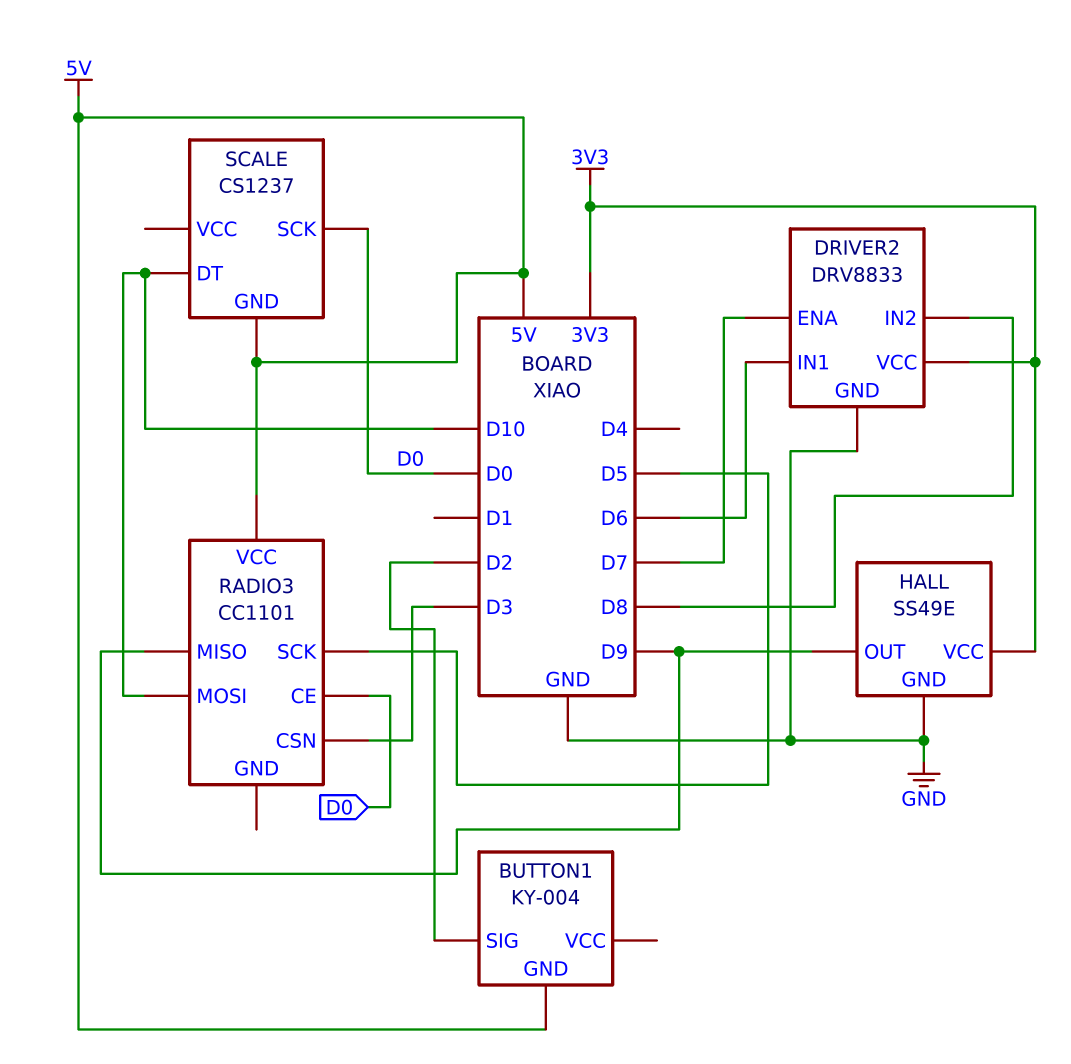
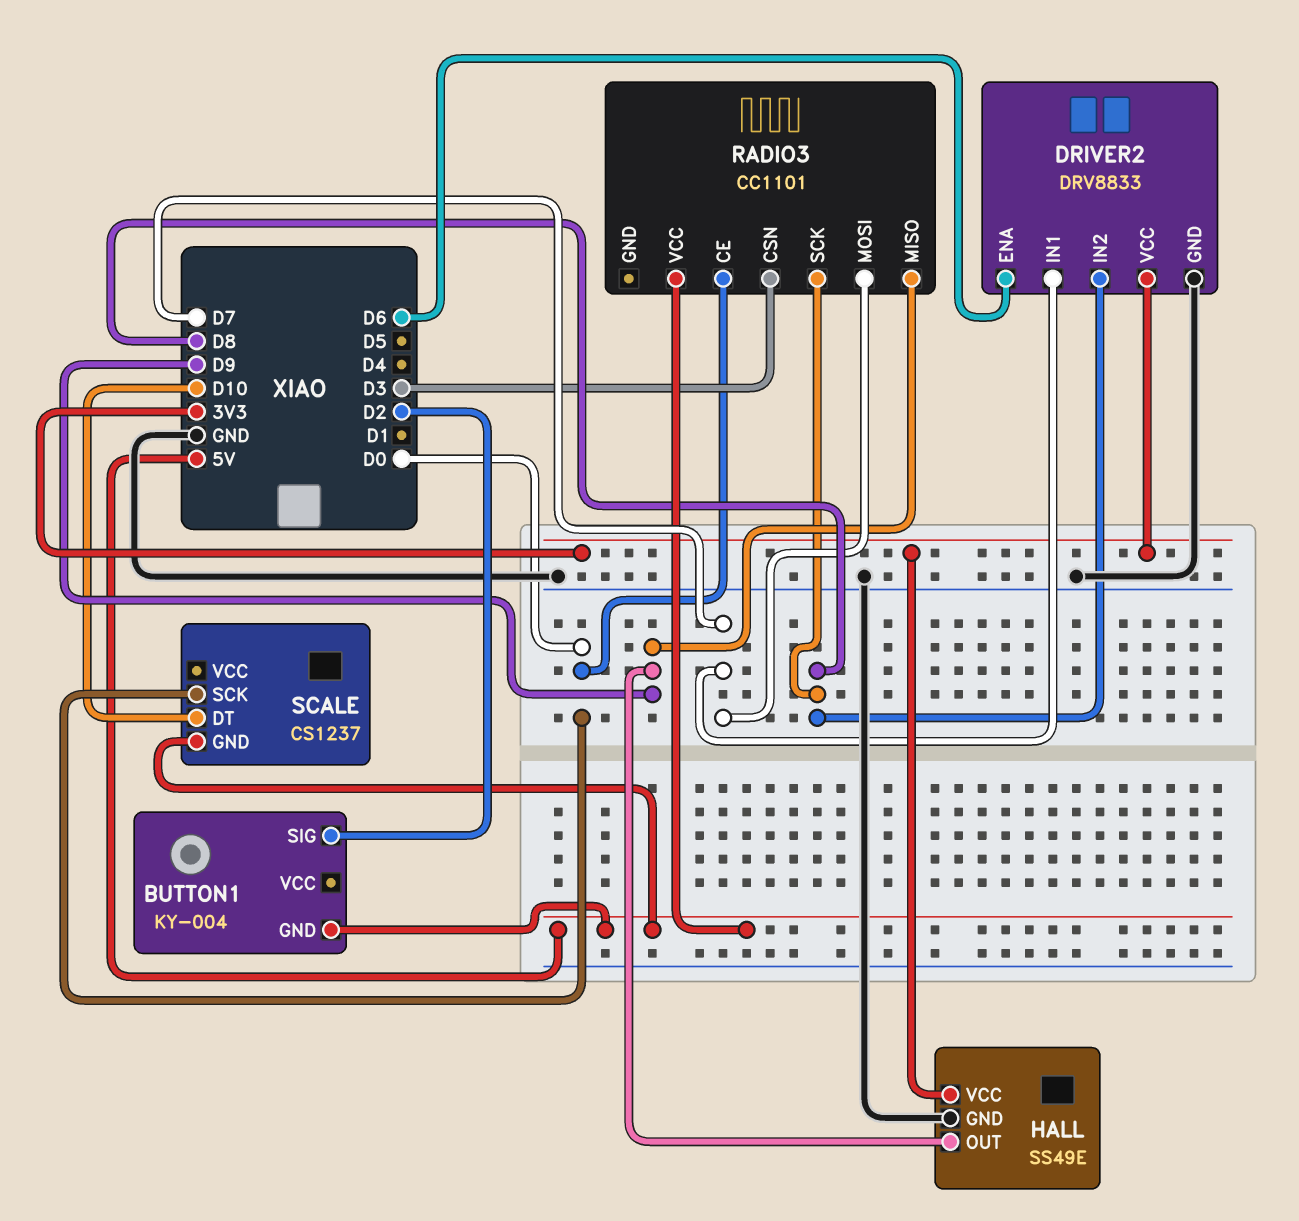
DRIVER2 pin ENA: D7 -> D6
DRIVER2 pin IN1: D6 -> D7
RADIO3 pin MOSI: D10 -> D7
RADIO3 pin SCK: D5 -> D8

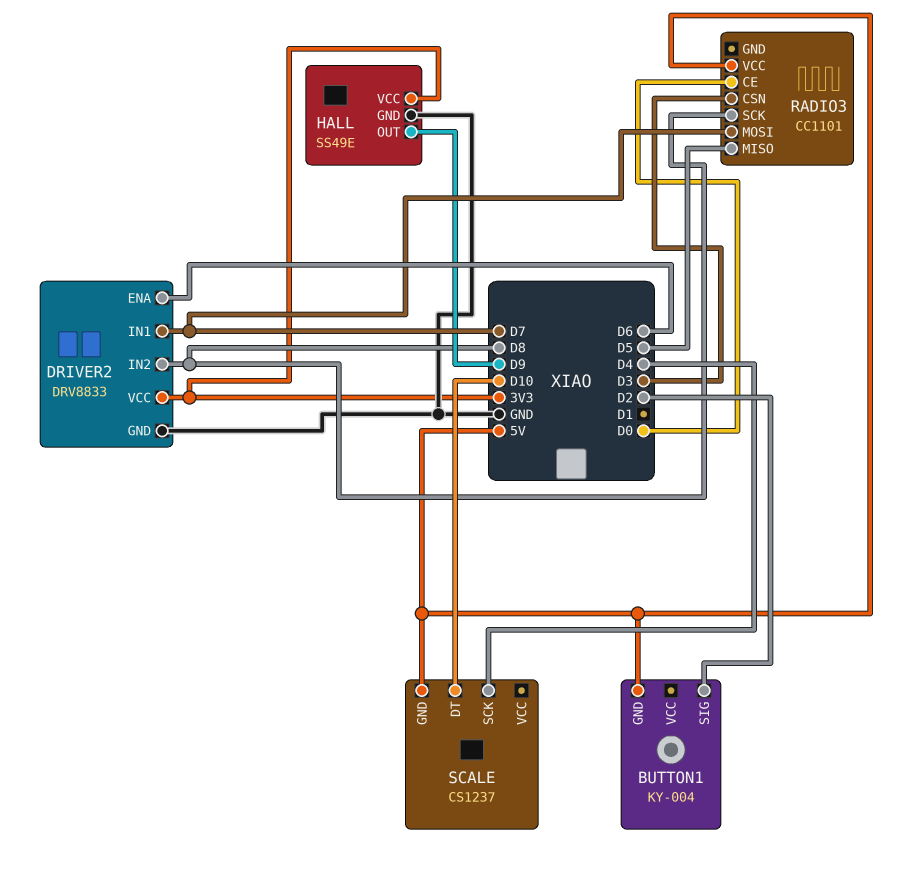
RADIO3 pin MISO: D9 -> D5
SCALE pin SCK: D0 -> D4

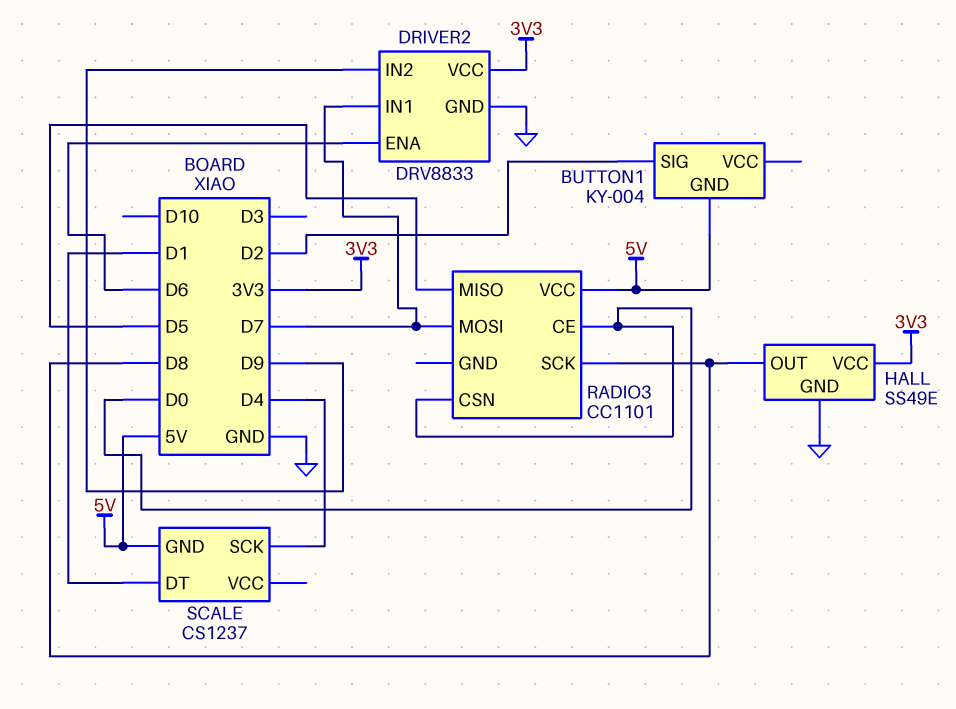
DRIVER2 pin IN2: D8 -> D9
HALL pin OUT: D9 -> D8
RADIO3 pin CSN: D3 -> D0
SCALE pin DT: D10 -> D1

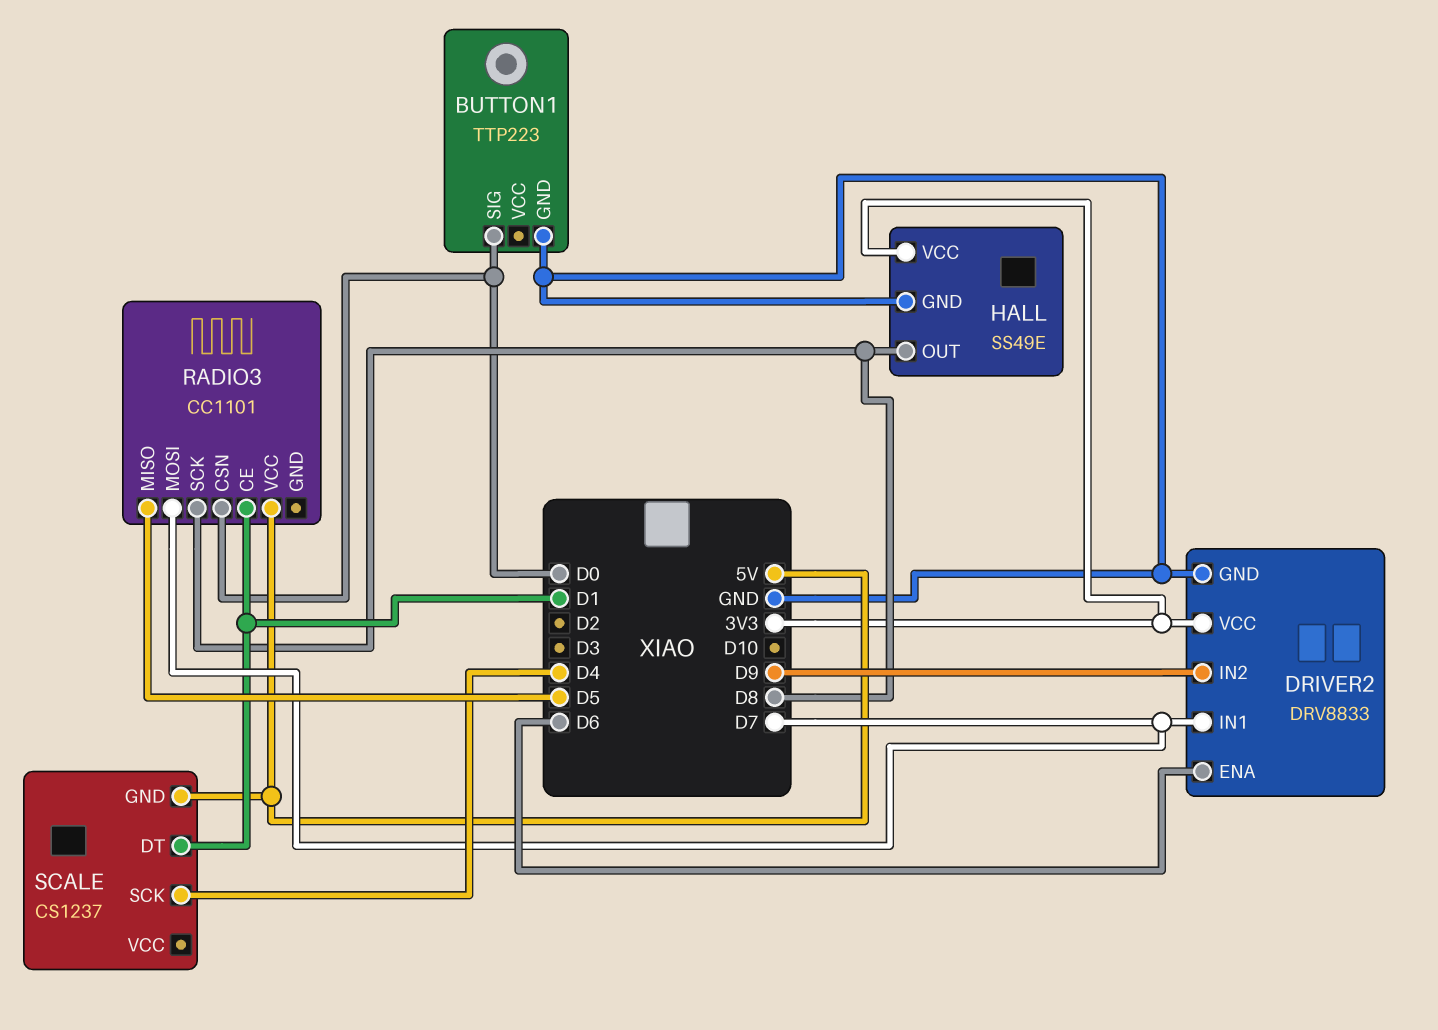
BUTTON1: KY-004 -> TTP223
BUTTON1 pin GND: 5V -> GND
BUTTON1 pin SIG: D2 -> D0
RADIO3 pin CE: D0 -> D1

